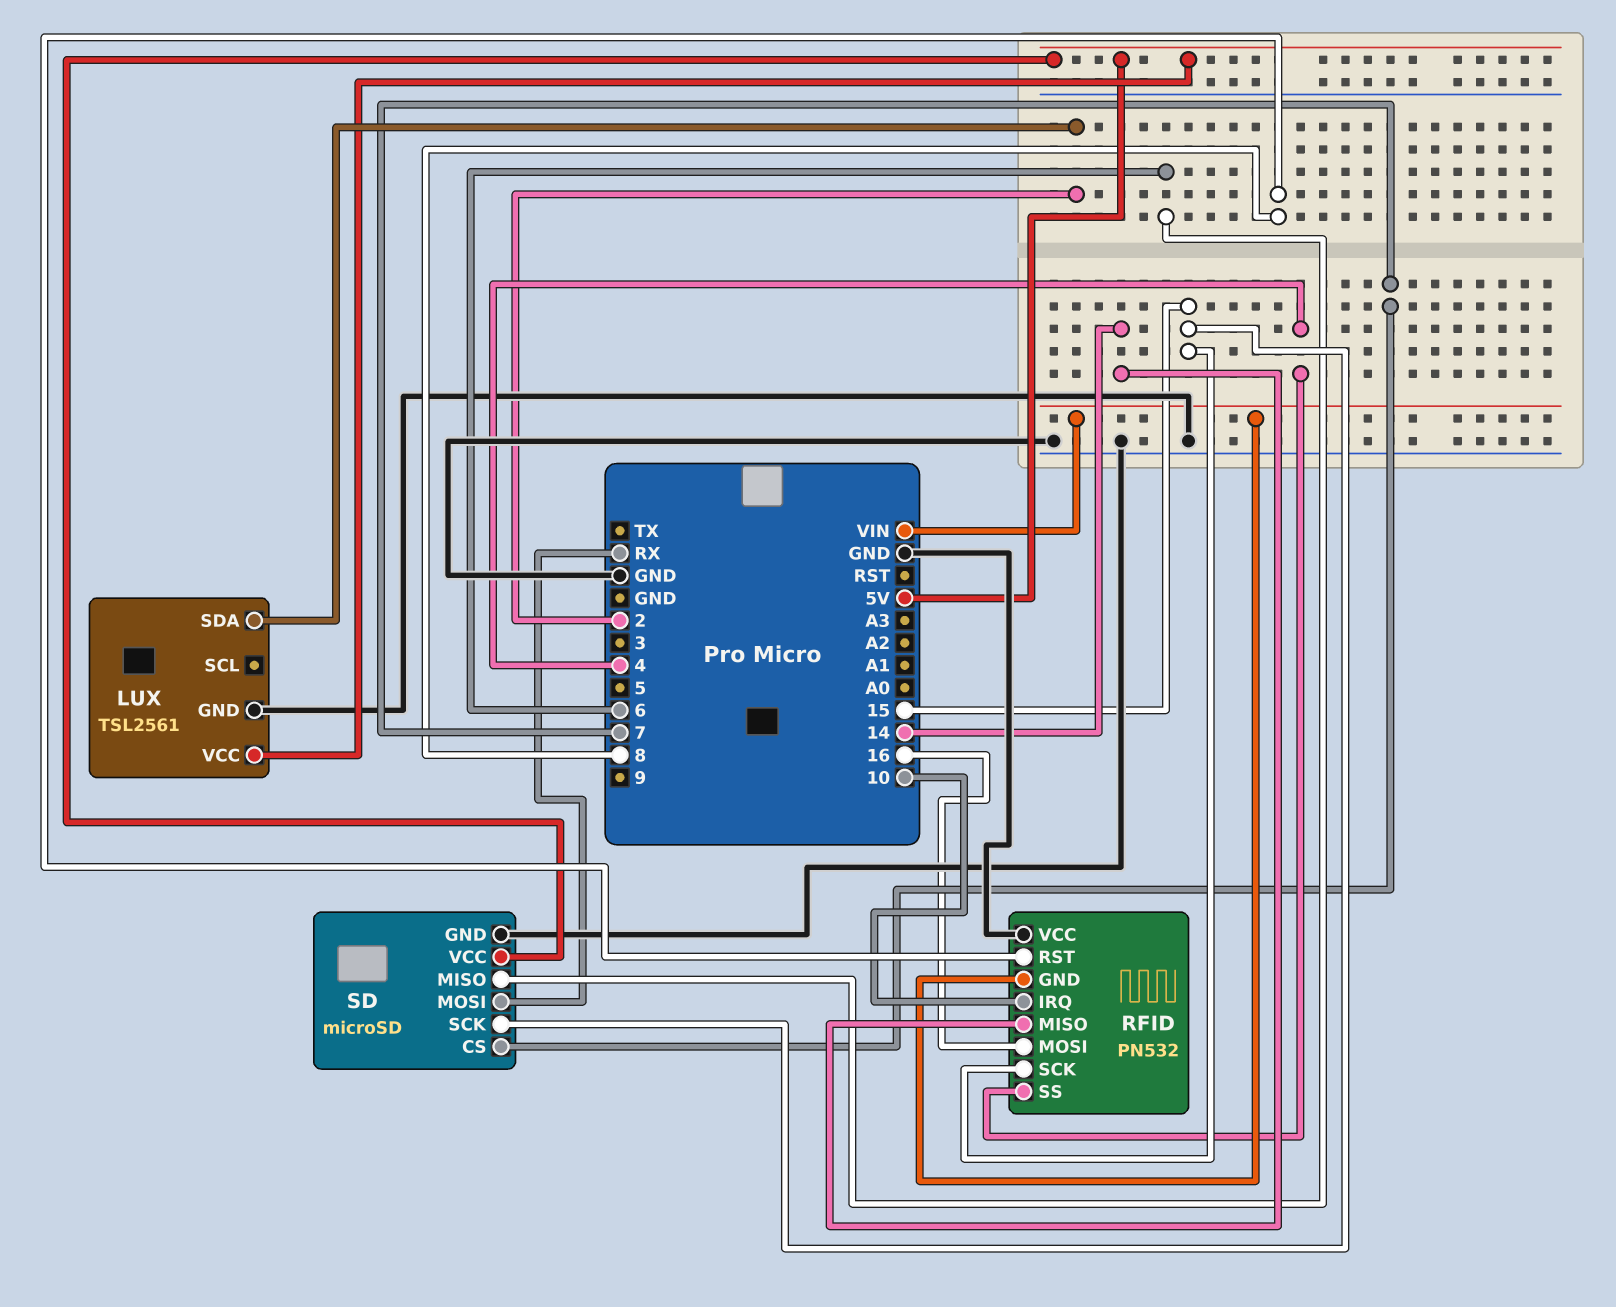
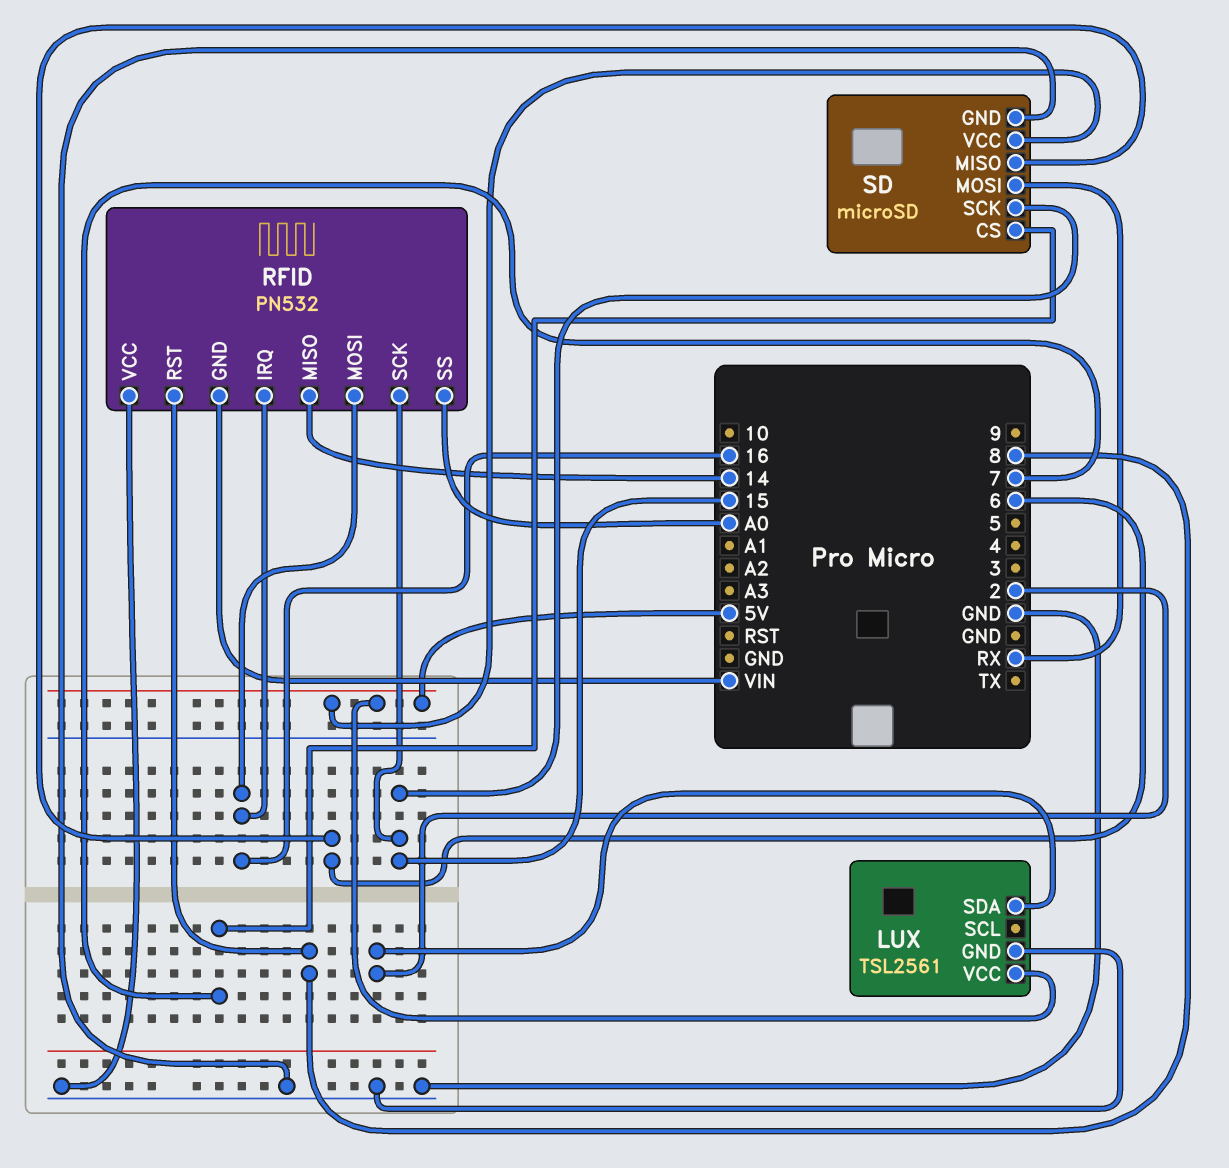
RFID pin IRQ: 10 -> 16
RFID pin SS: 4 -> A0

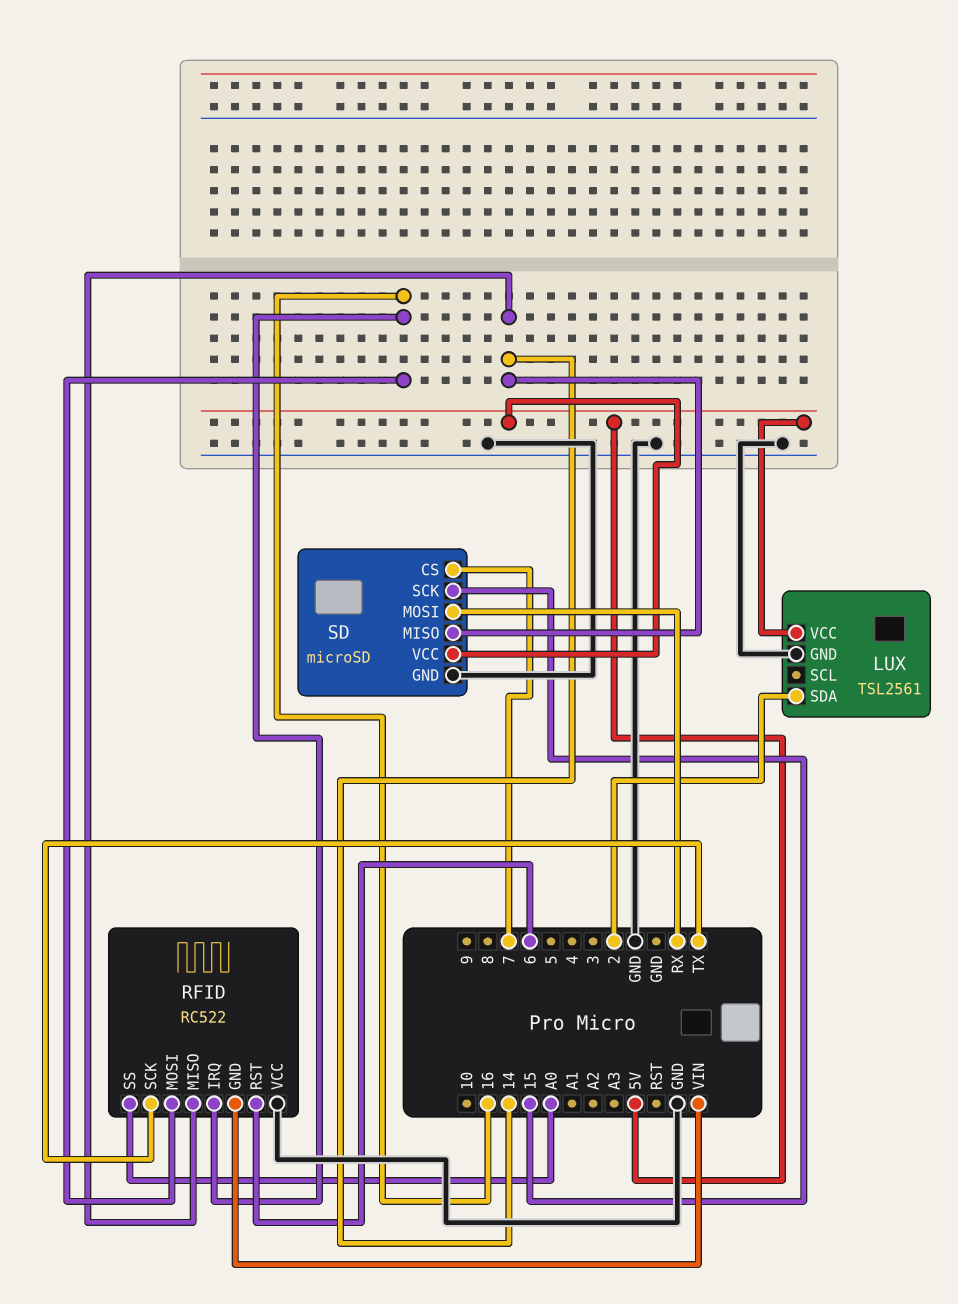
RFID: PN532 -> RC522
RFID pin RST: 8 -> 6
RFID pin SCK: 15 -> TX
SD pin MISO: 6 -> 14

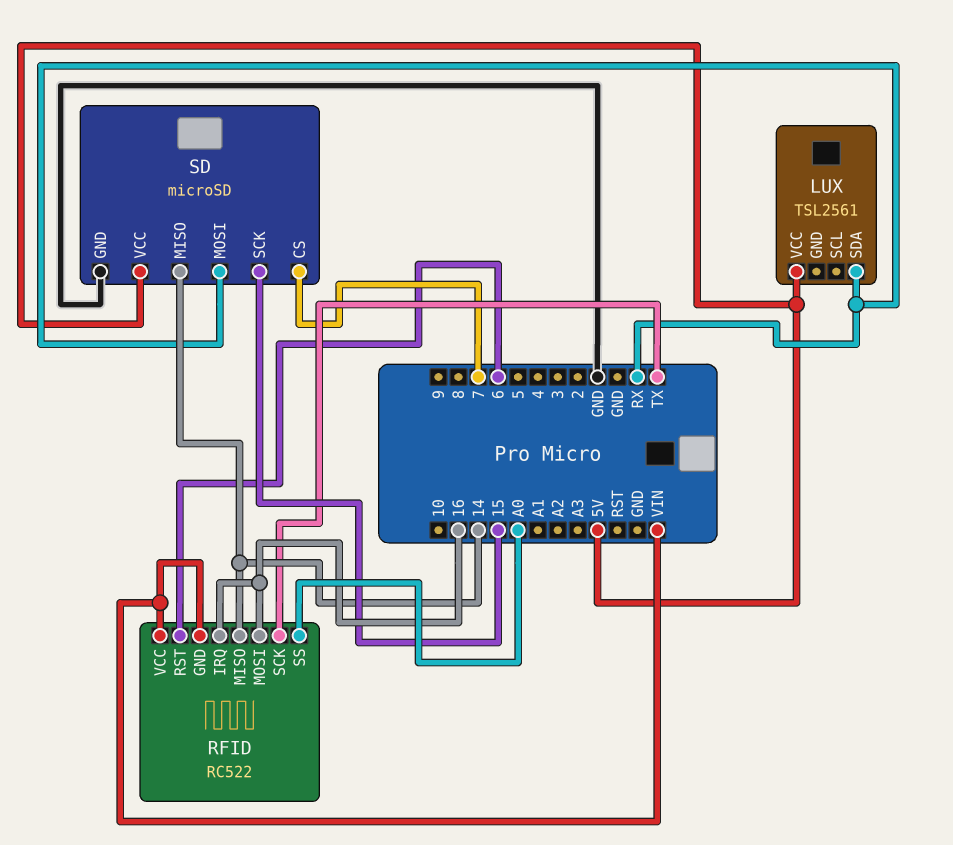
LUX pin GND: GND -> none
LUX pin SDA: 2 -> RX
RFID pin VCC: GND -> VIN

